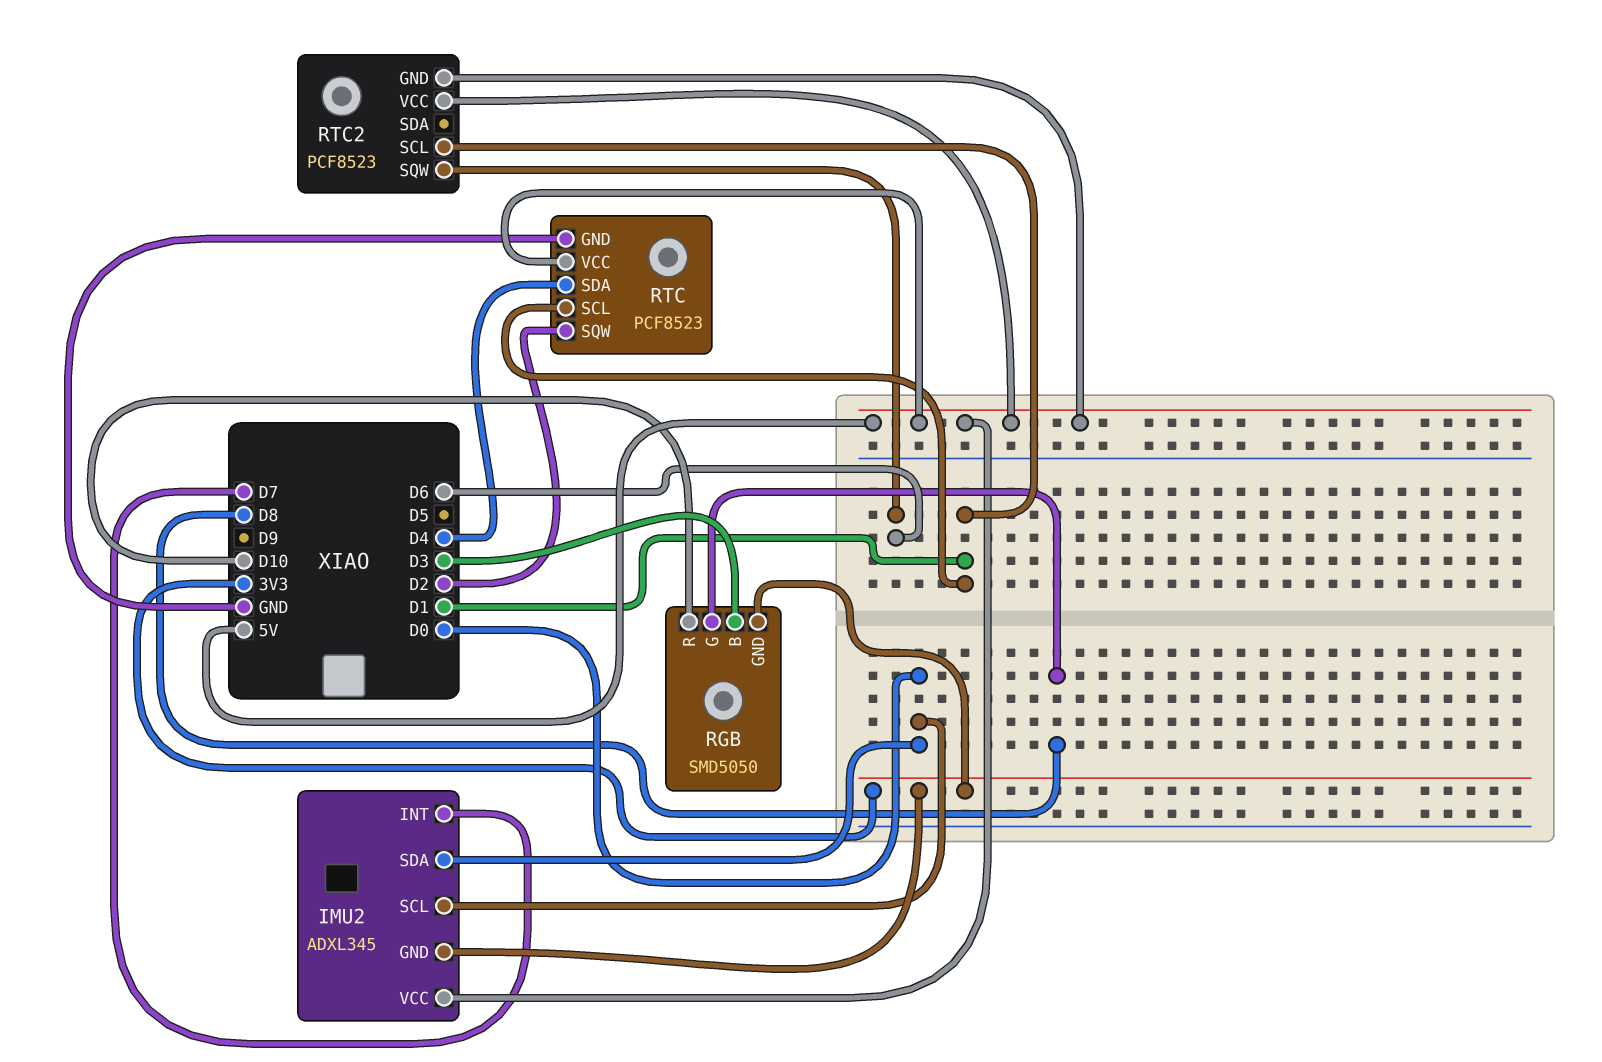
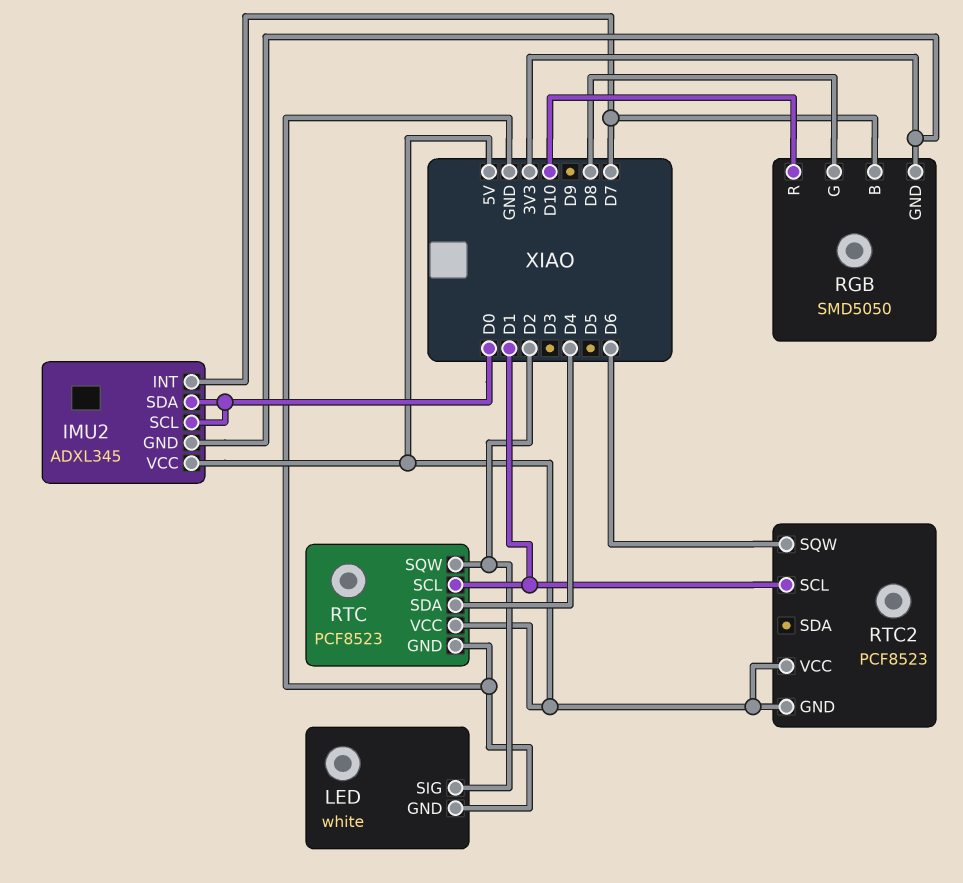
LED: none -> white
LED pin GND: none -> GND
LED pin SIG: none -> D2
RGB pin B: D3 -> D7

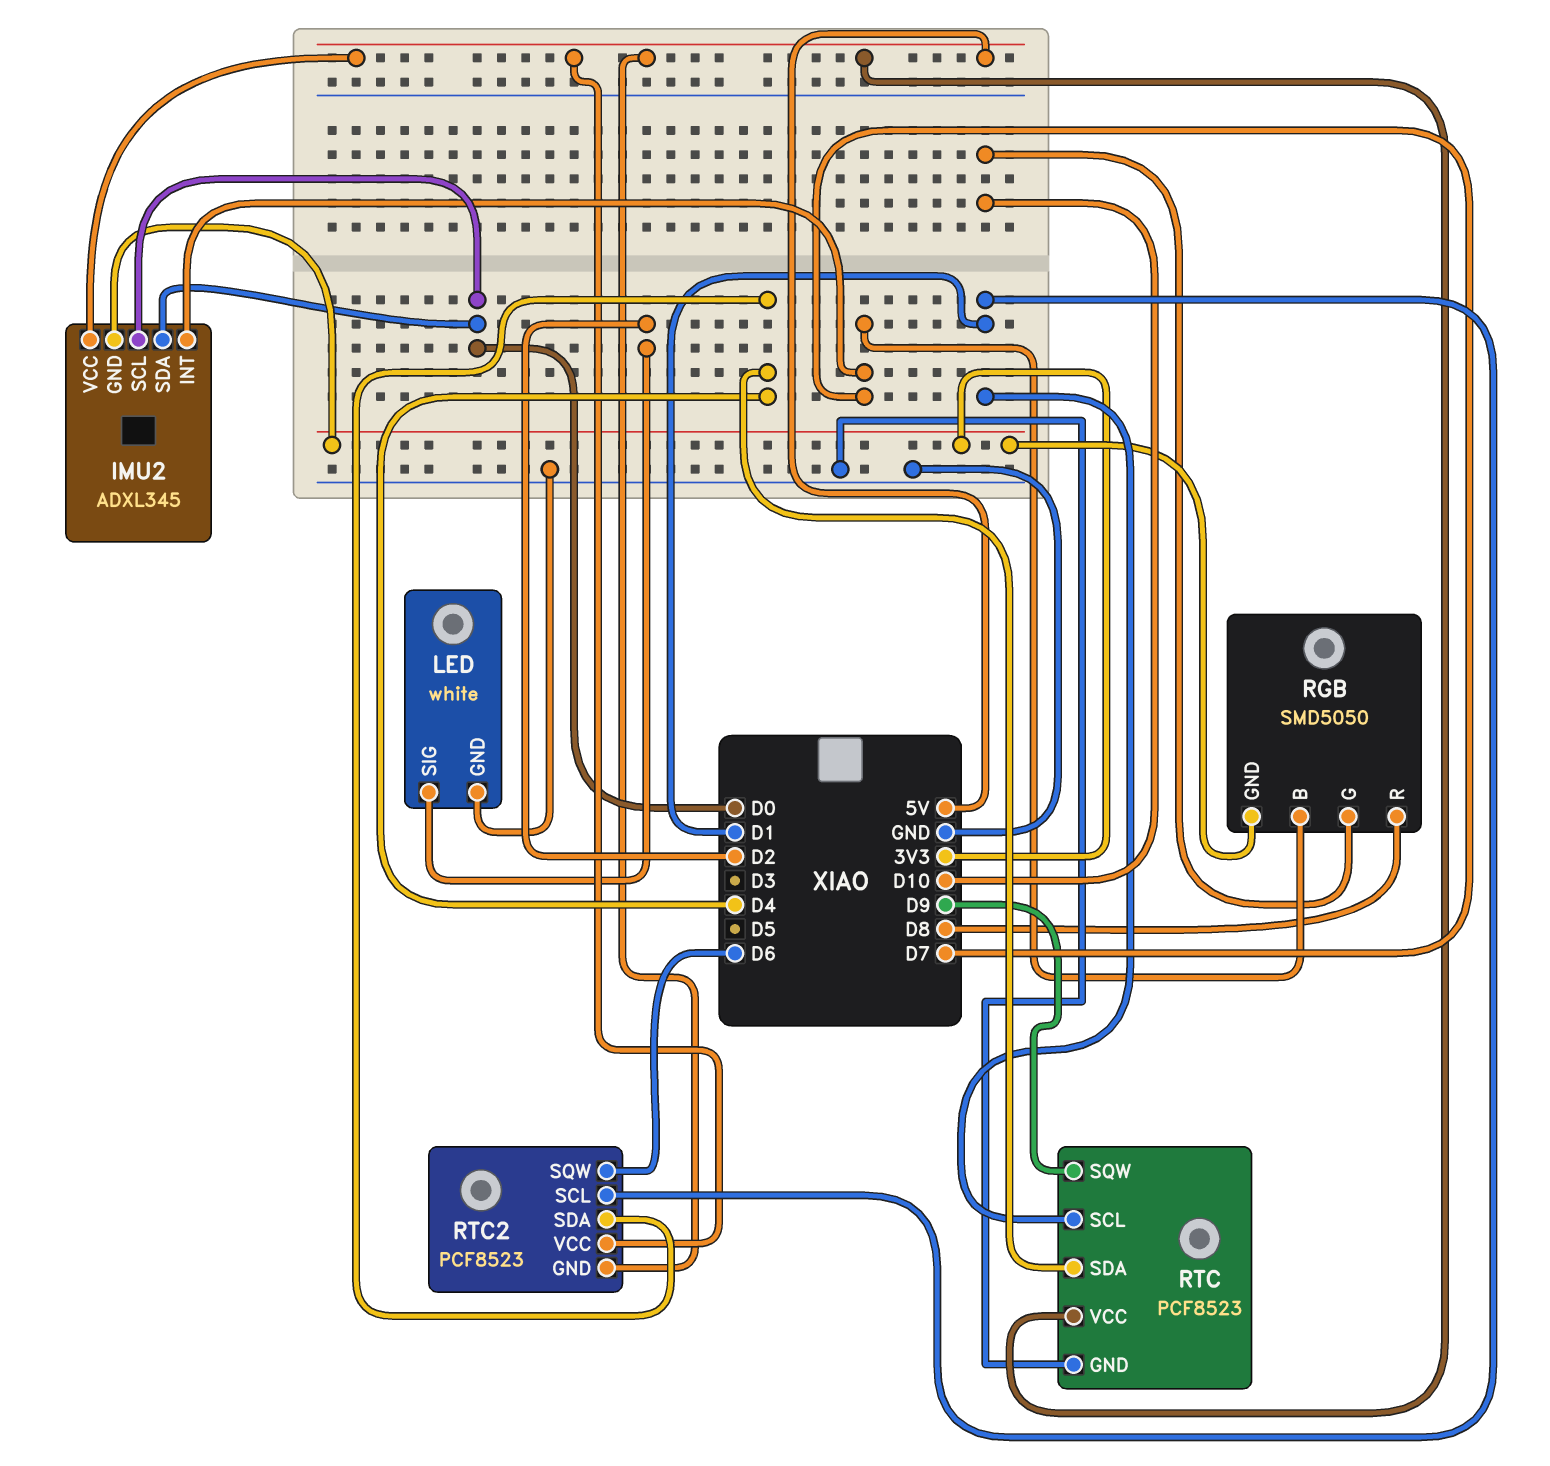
RGB pin G: D8 -> D10
RGB pin R: D10 -> D8
RTC pin SQW: D2 -> D9
RTC2 pin SDA: none -> D4

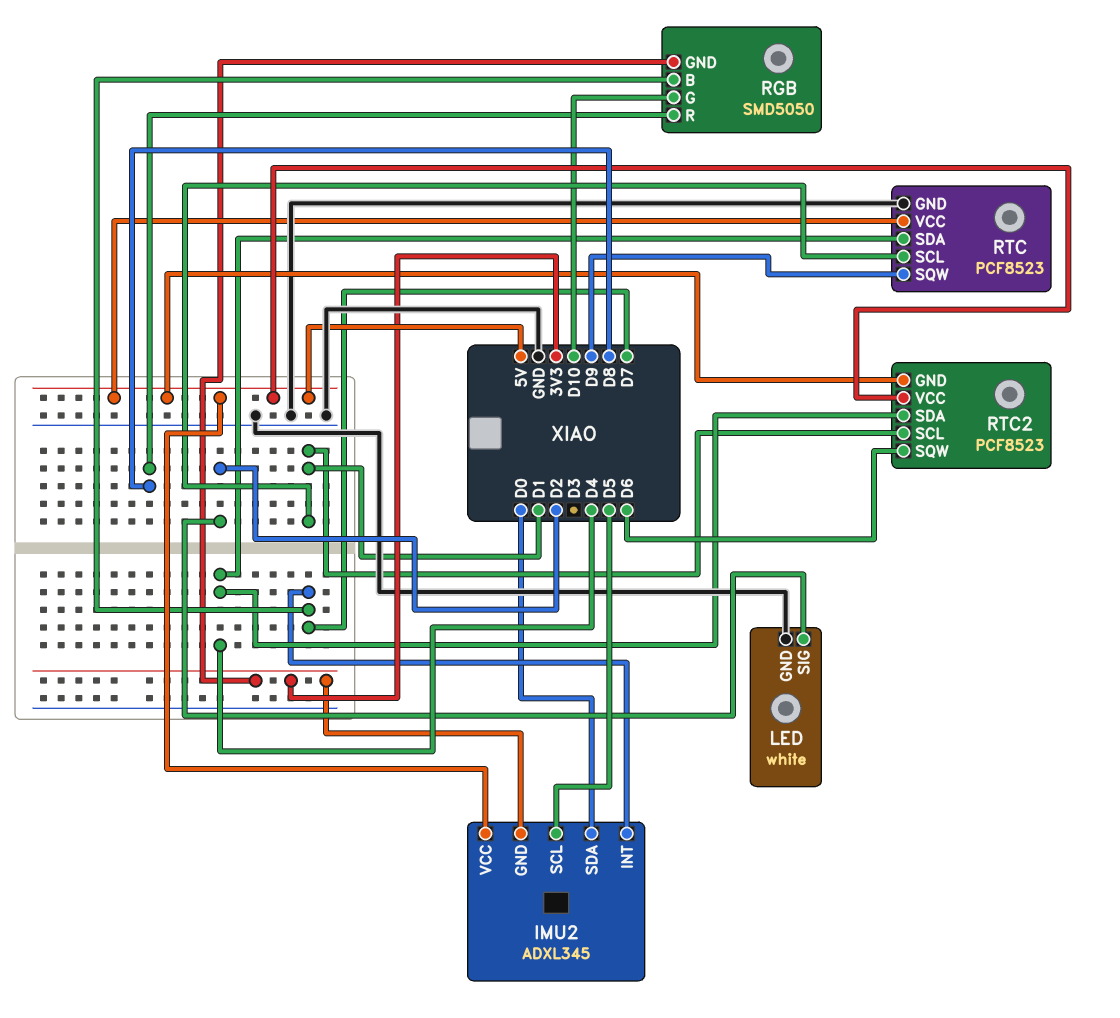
IMU2 pin SCL: D0 -> D5

